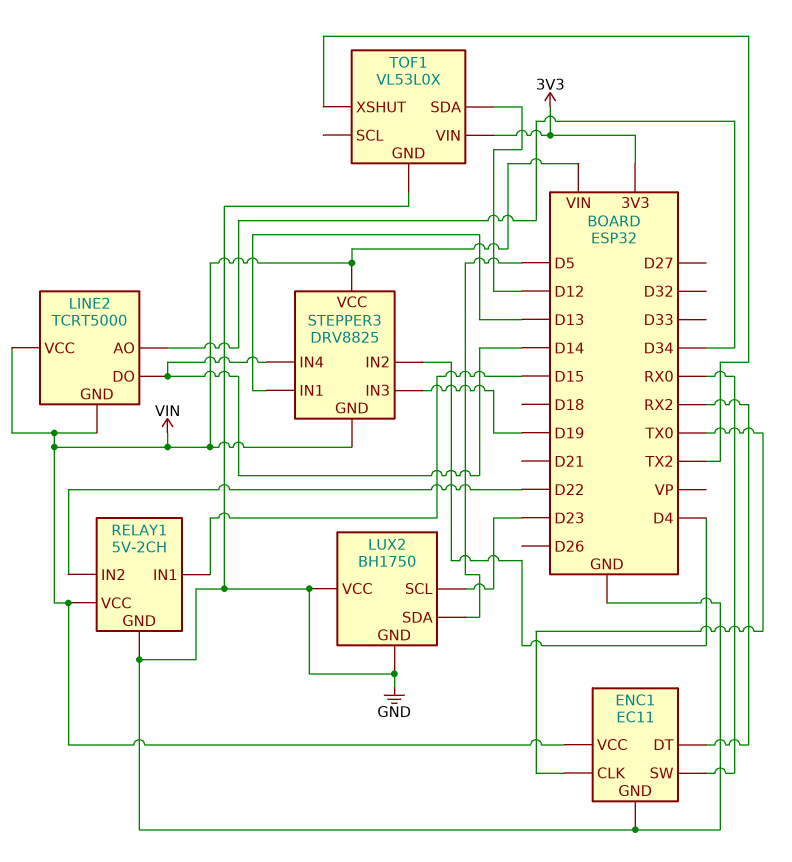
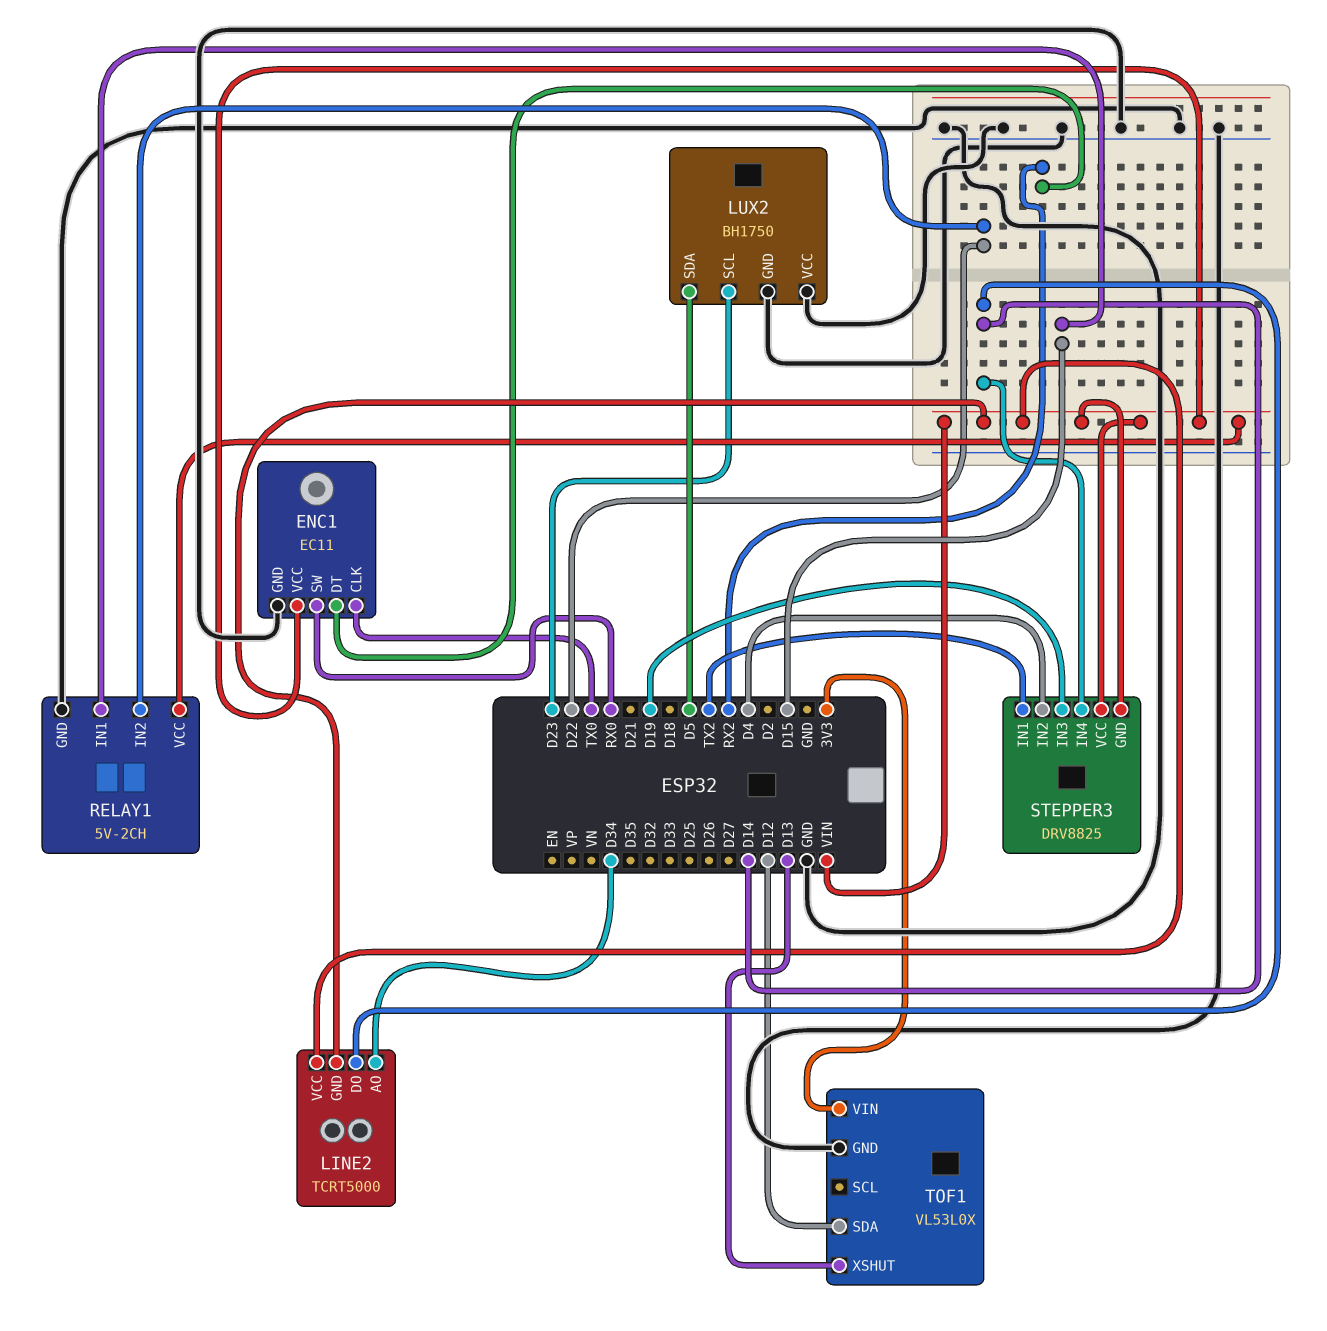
STEPPER3 pin IN1: D13 -> TX2
TOF1 pin XSHUT: TX2 -> D13

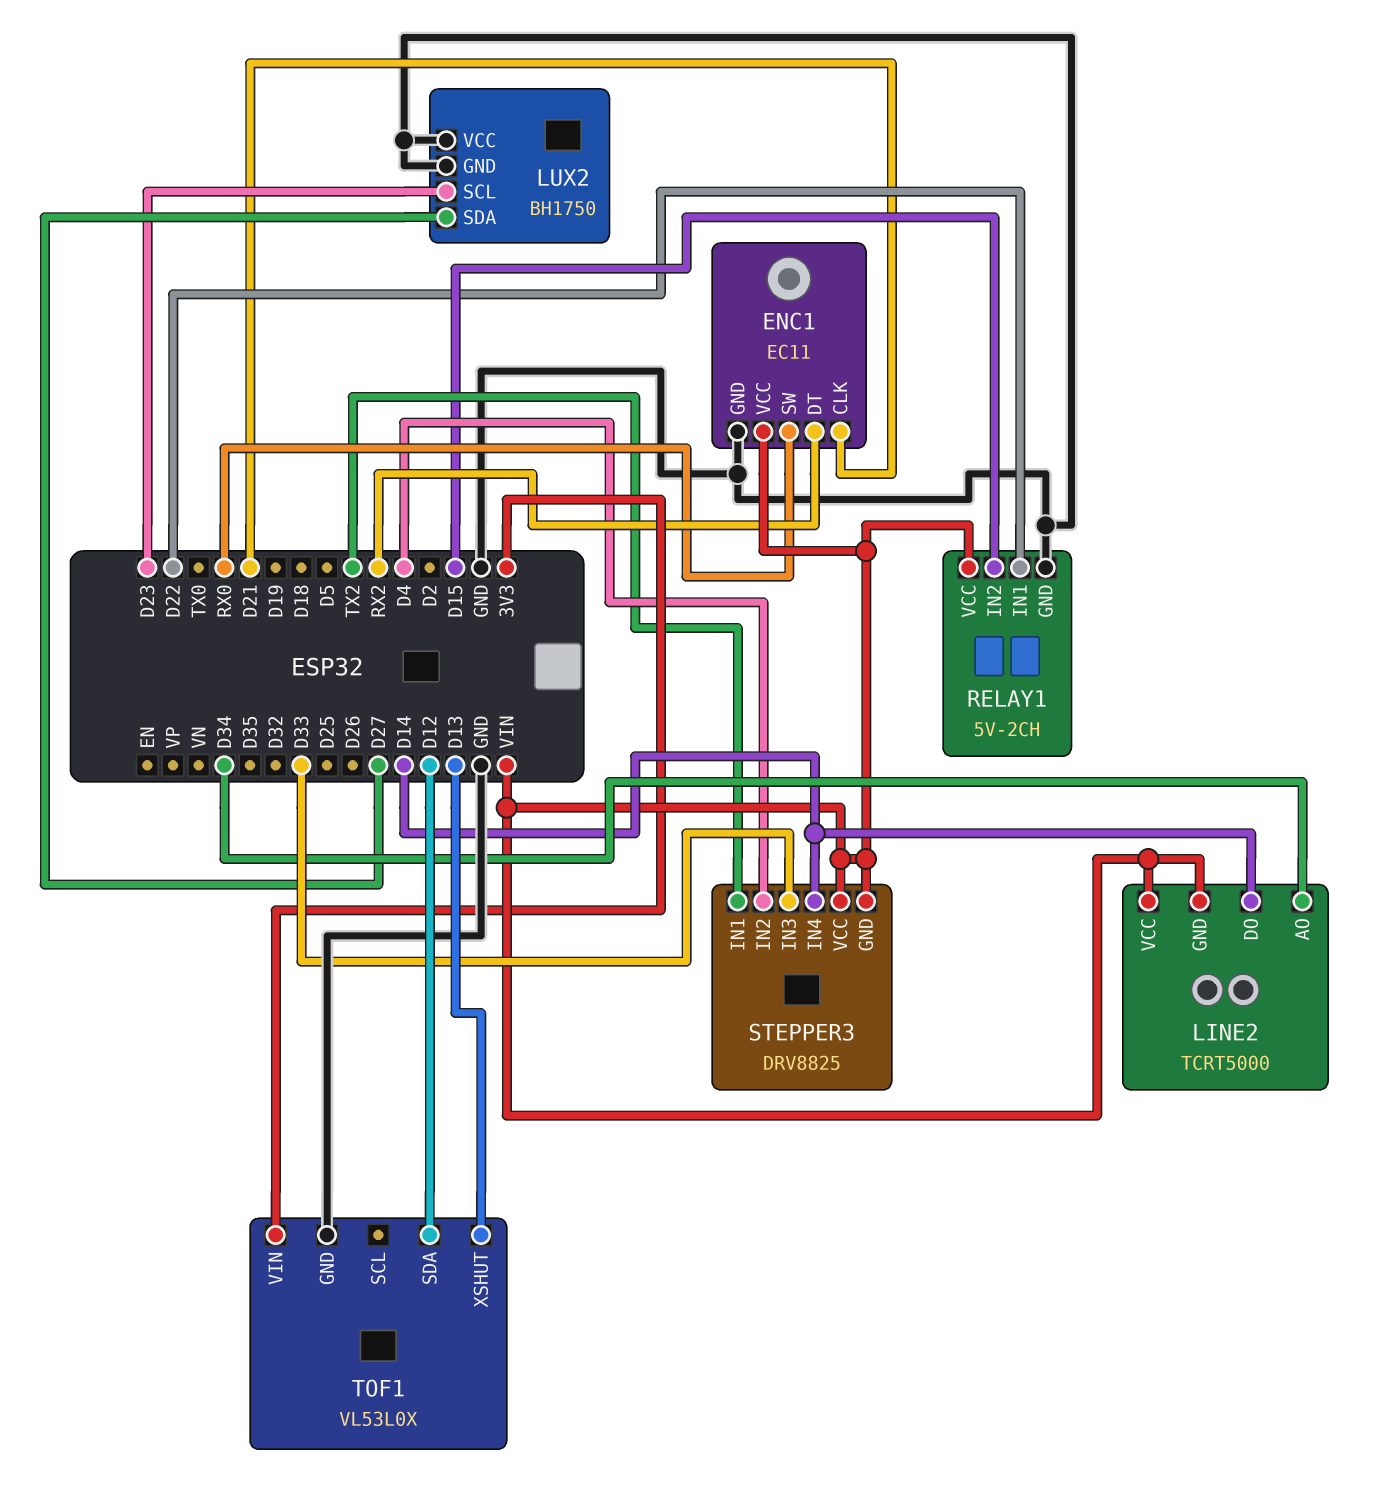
ENC1 pin CLK: TX0 -> D21
LUX2 pin SDA: D5 -> D27
RELAY1 pin IN1: D15 -> D22
RELAY1 pin IN2: D22 -> D15
STEPPER3 pin IN3: D19 -> D33

